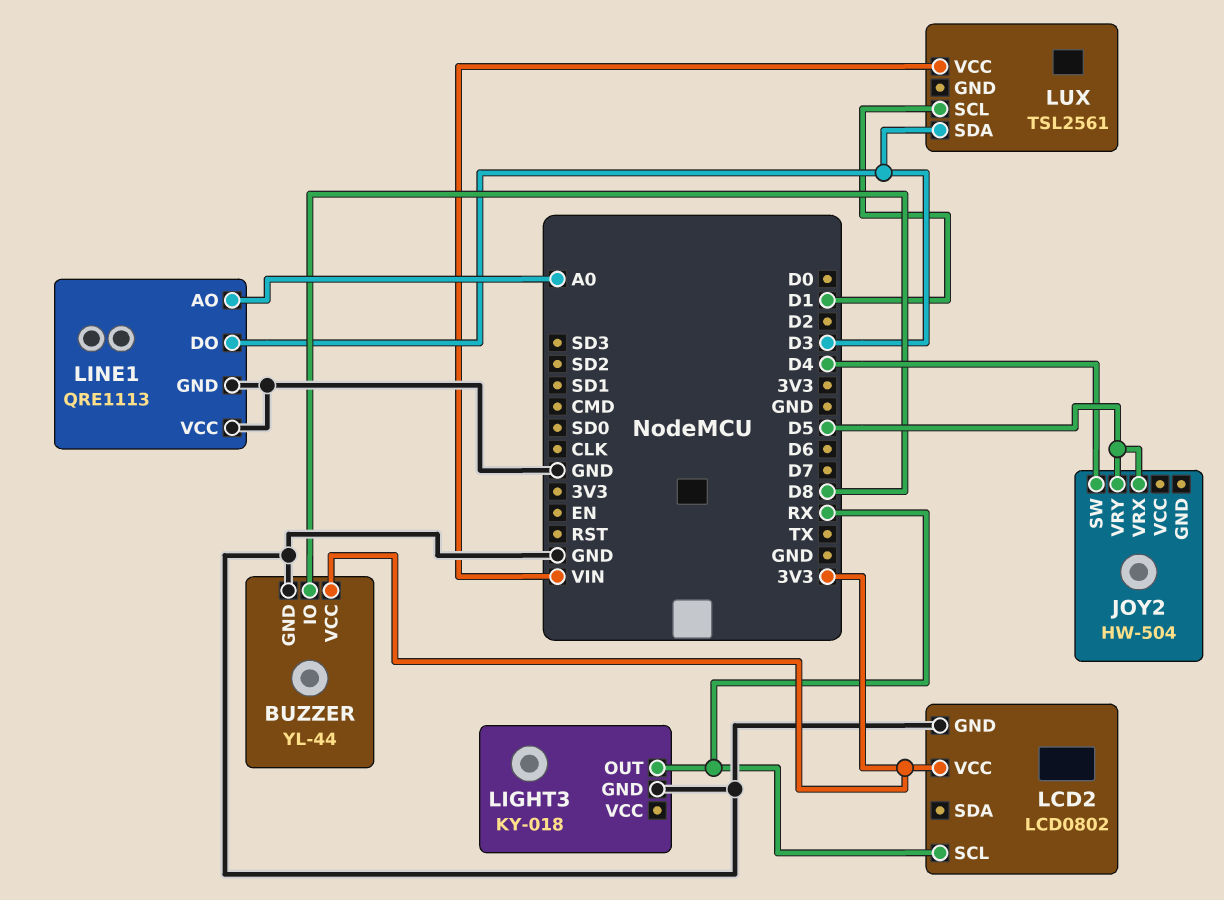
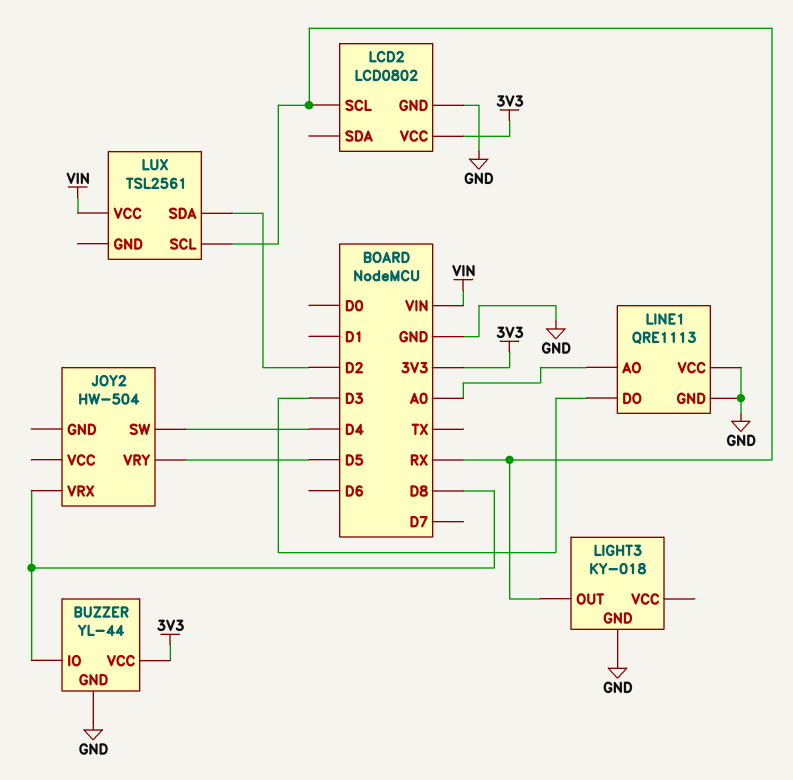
JOY2 pin VRX: D5 -> D8
LUX pin SCL: D1 -> RX
LUX pin SDA: D3 -> D2

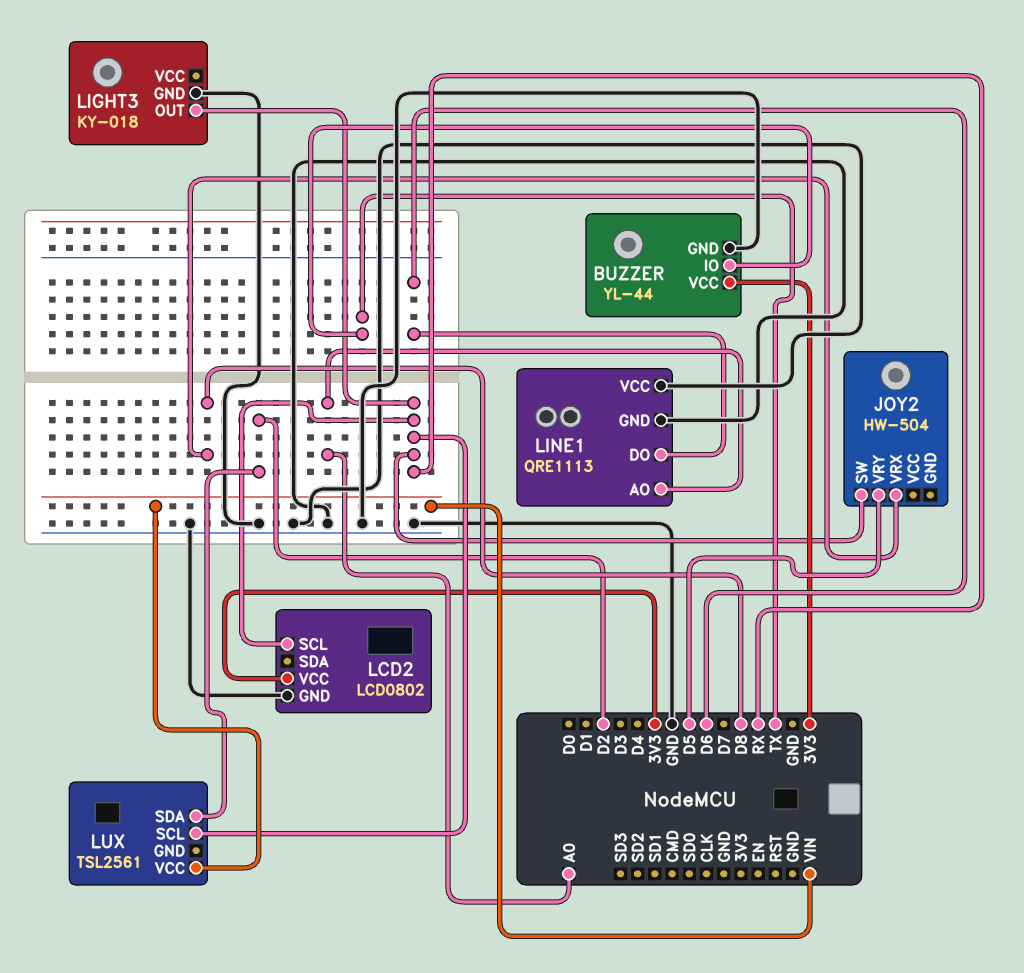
BUZZER pin IO: D8 -> TX
JOY2 pin SW: D4 -> RX
LINE1 pin DO: D3 -> D6

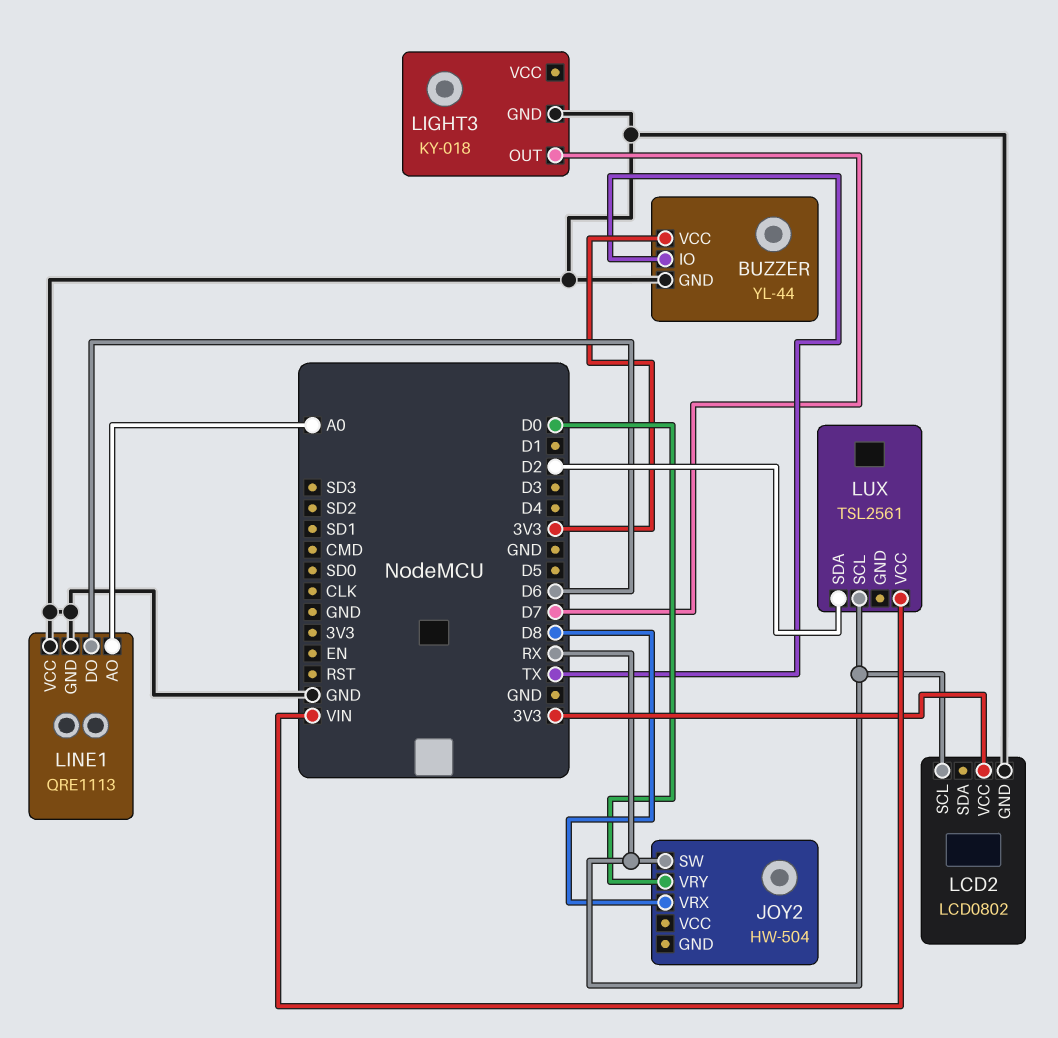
JOY2 pin VRY: D5 -> D0
LIGHT3 pin OUT: RX -> D7

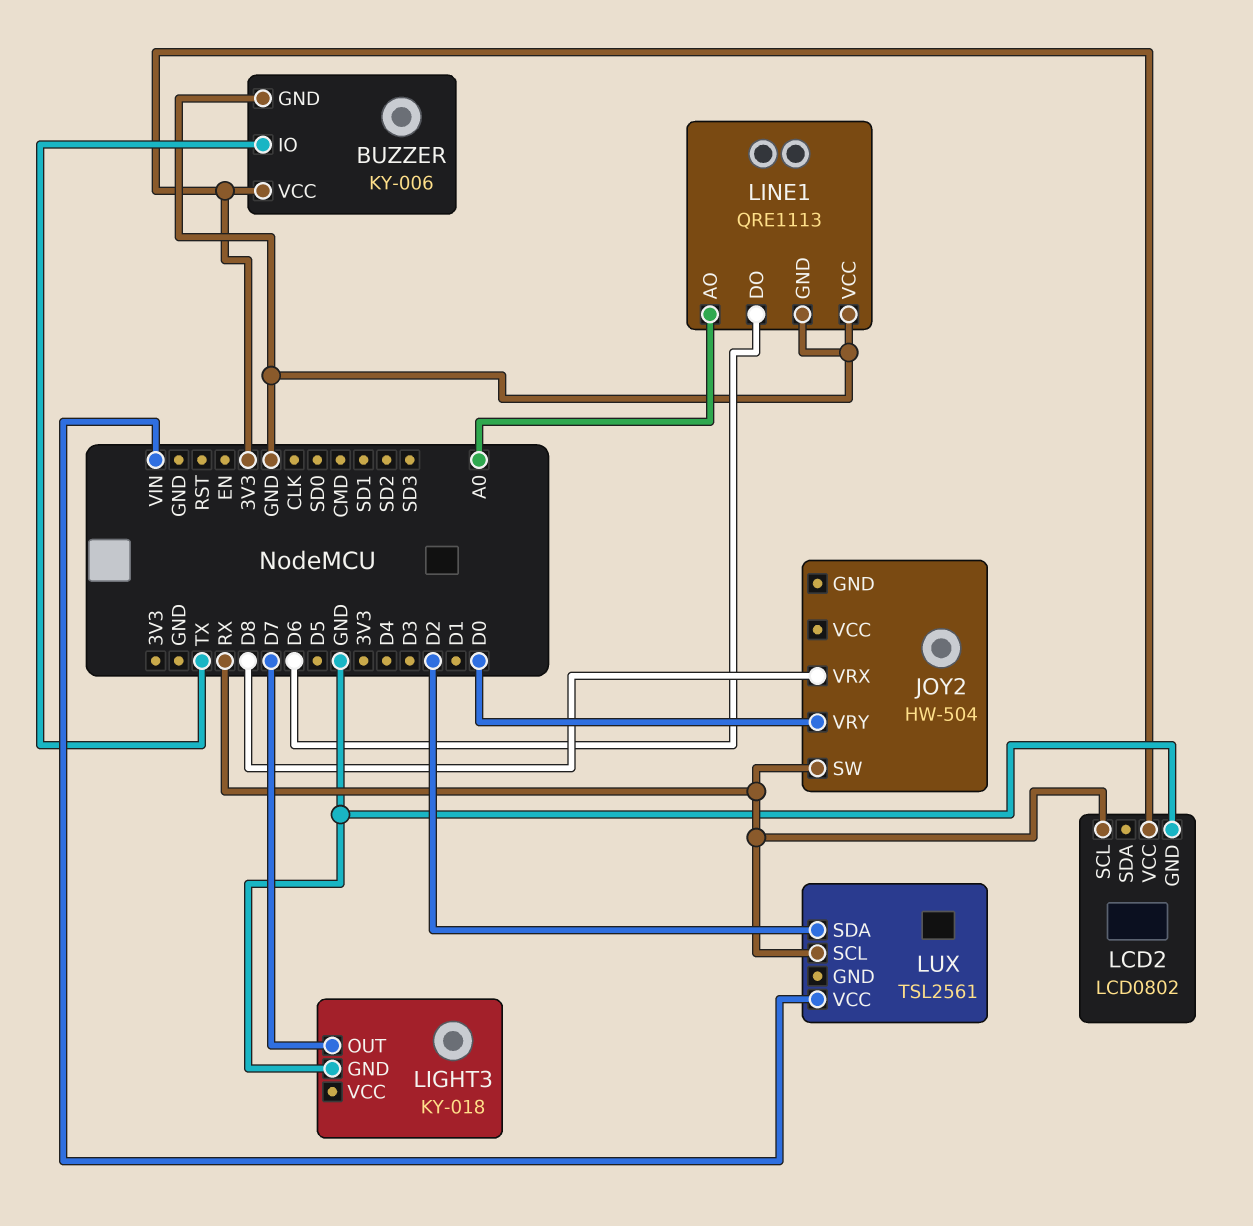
BUZZER: YL-44 -> KY-006

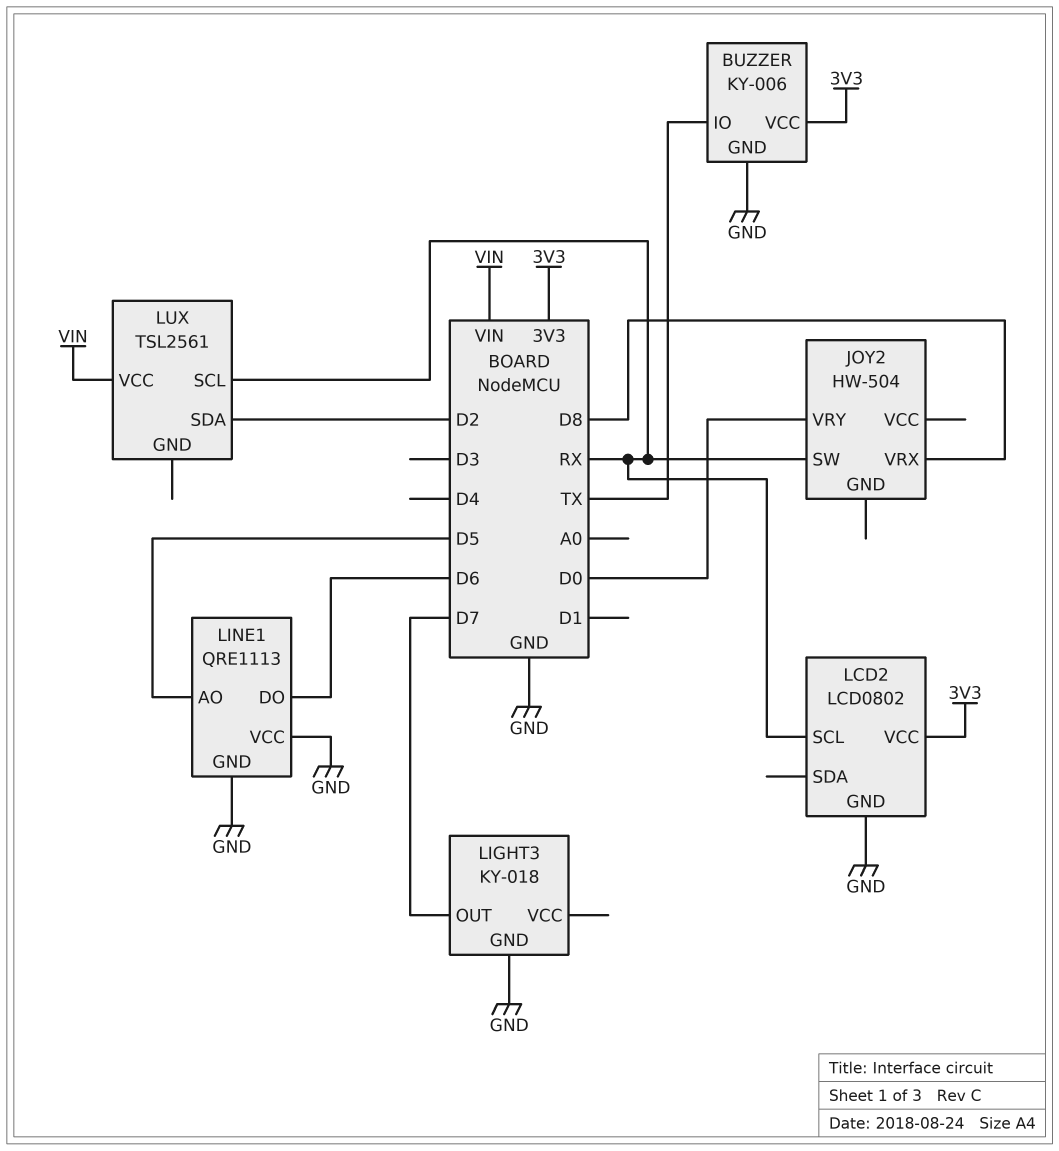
LINE1 pin AO: A0 -> D5

